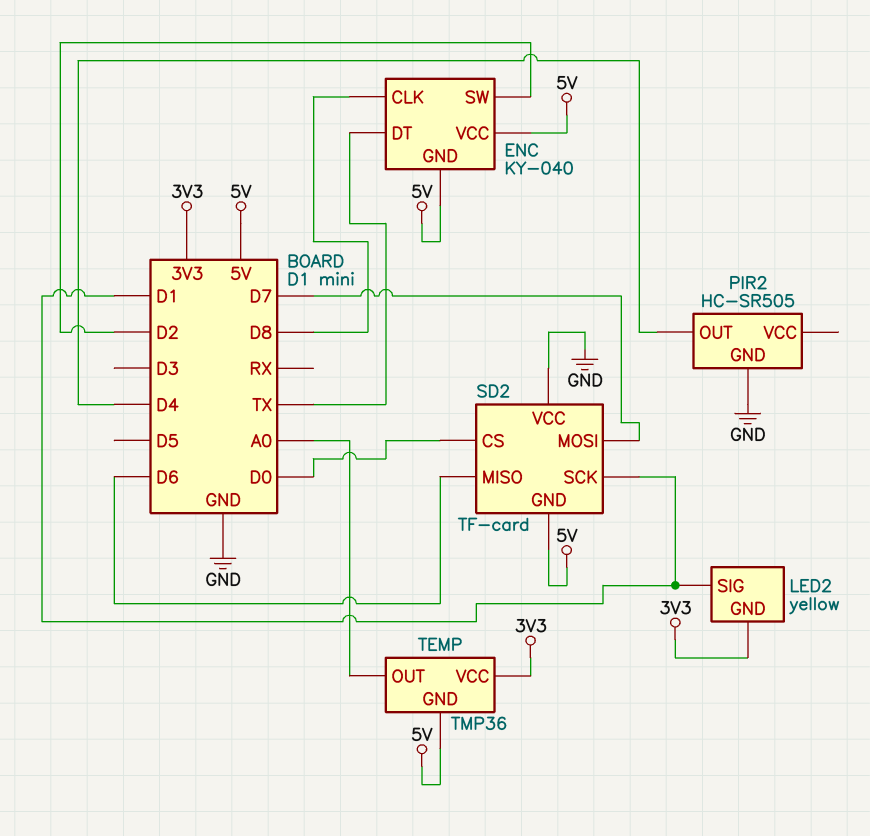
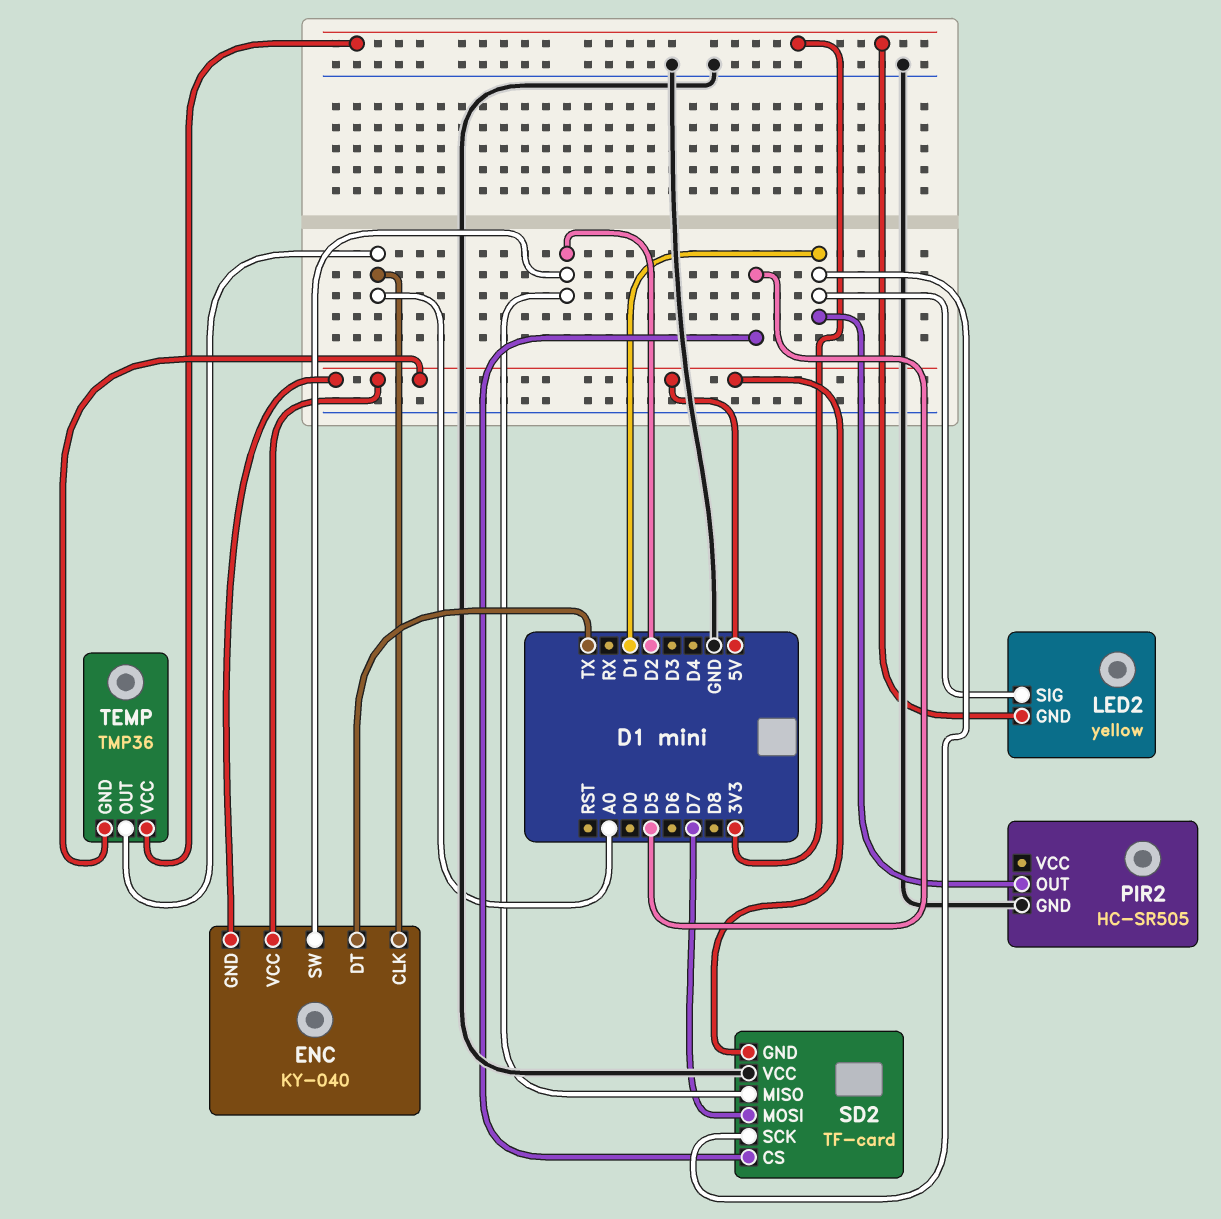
ENC pin CLK: D8 -> A0
PIR2 pin OUT: D4 -> D1
SD2 pin CS: D0 -> D5
SD2 pin MISO: D6 -> D2

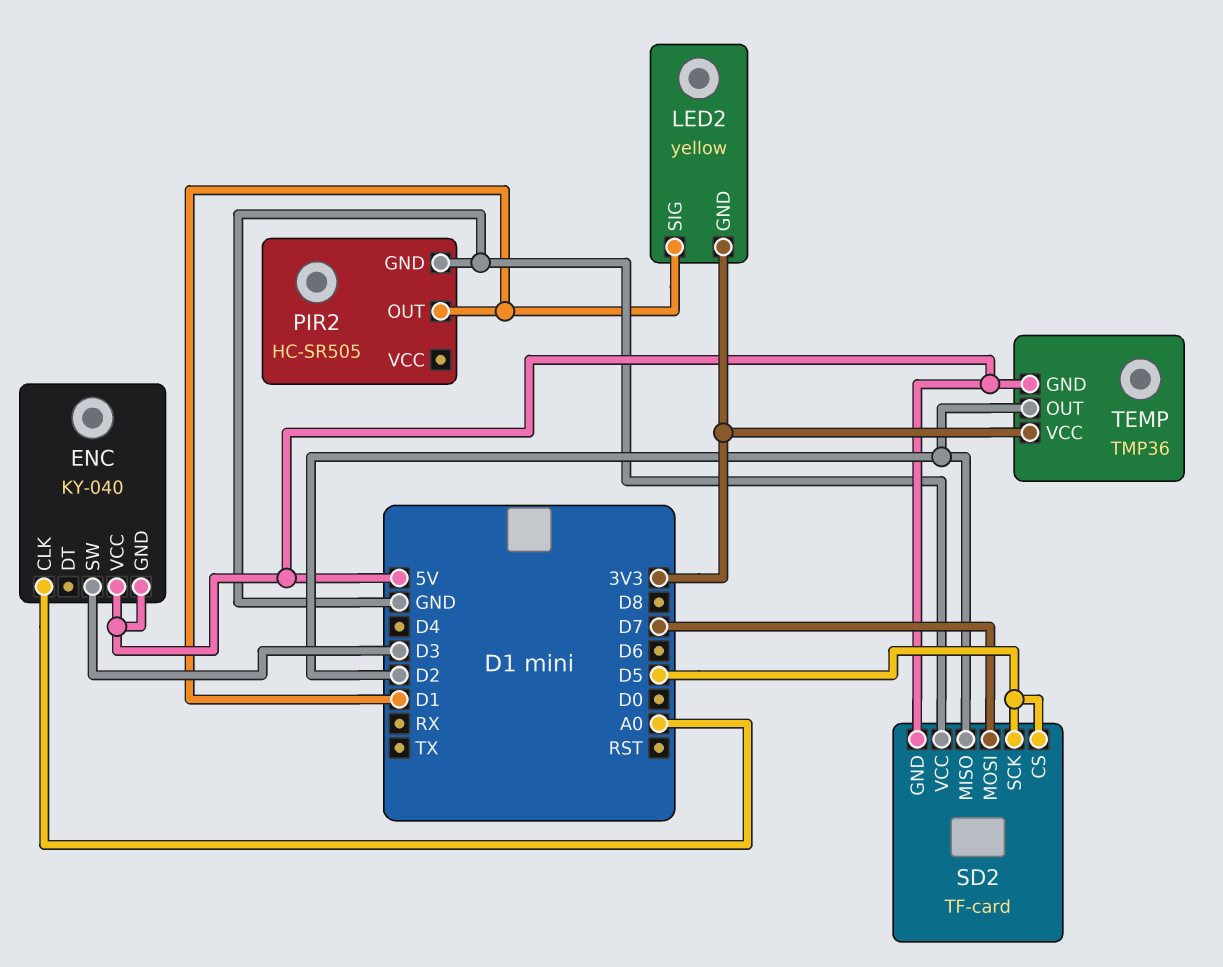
ENC pin DT: TX -> none
ENC pin SW: D2 -> D3
SD2 pin SCK: D1 -> D5
TEMP pin OUT: A0 -> D2

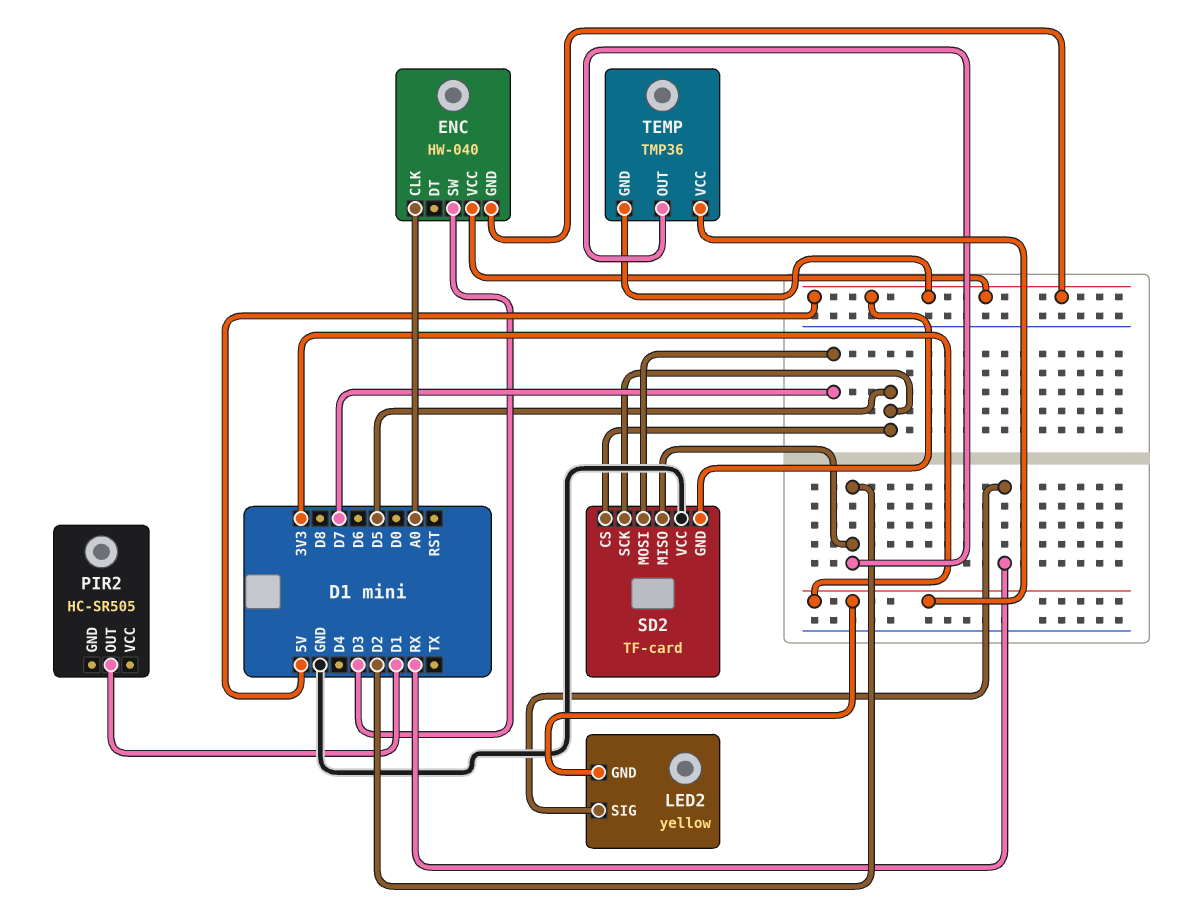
ENC: KY-040 -> HW-040
LED2 pin SIG: D1 -> RX
PIR2 pin GND: GND -> none

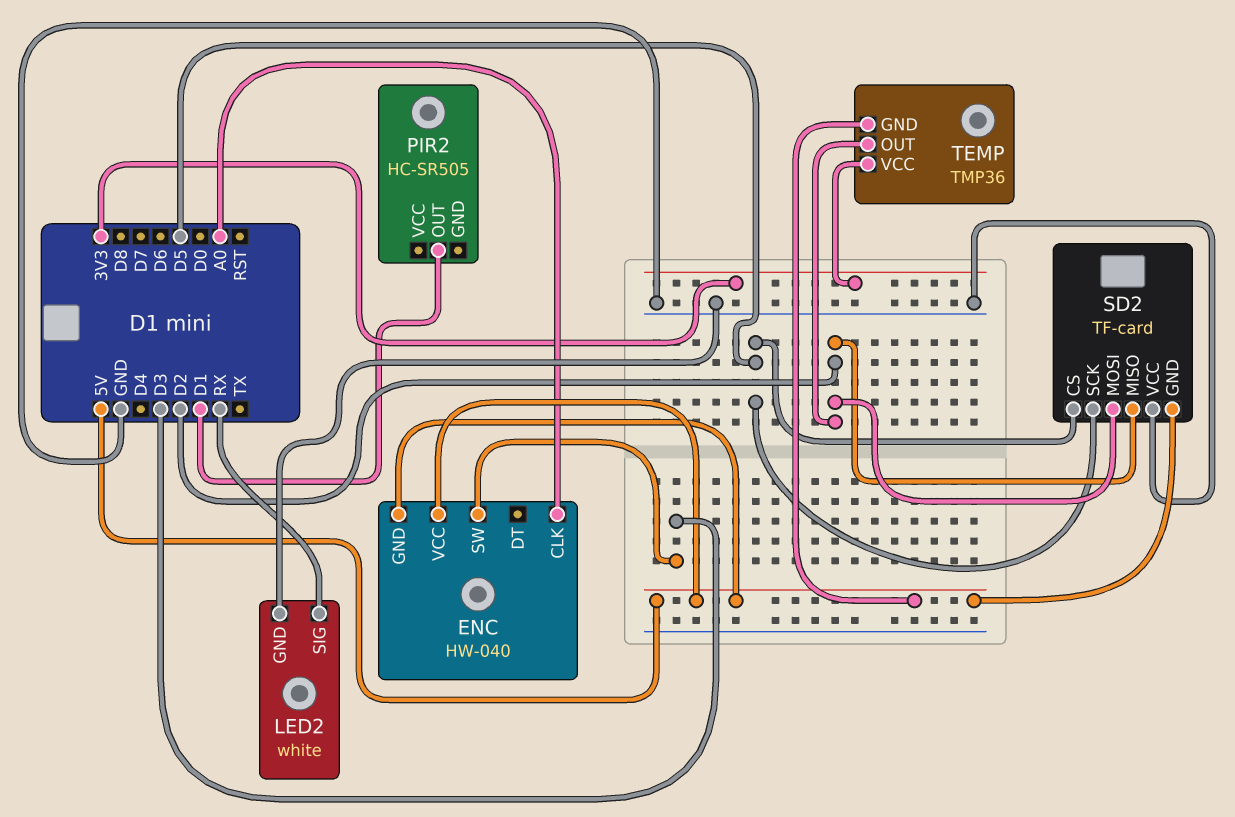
LED2: yellow -> white
LED2 pin GND: 3V3 -> GND
SD2 pin MOSI: D7 -> D2

